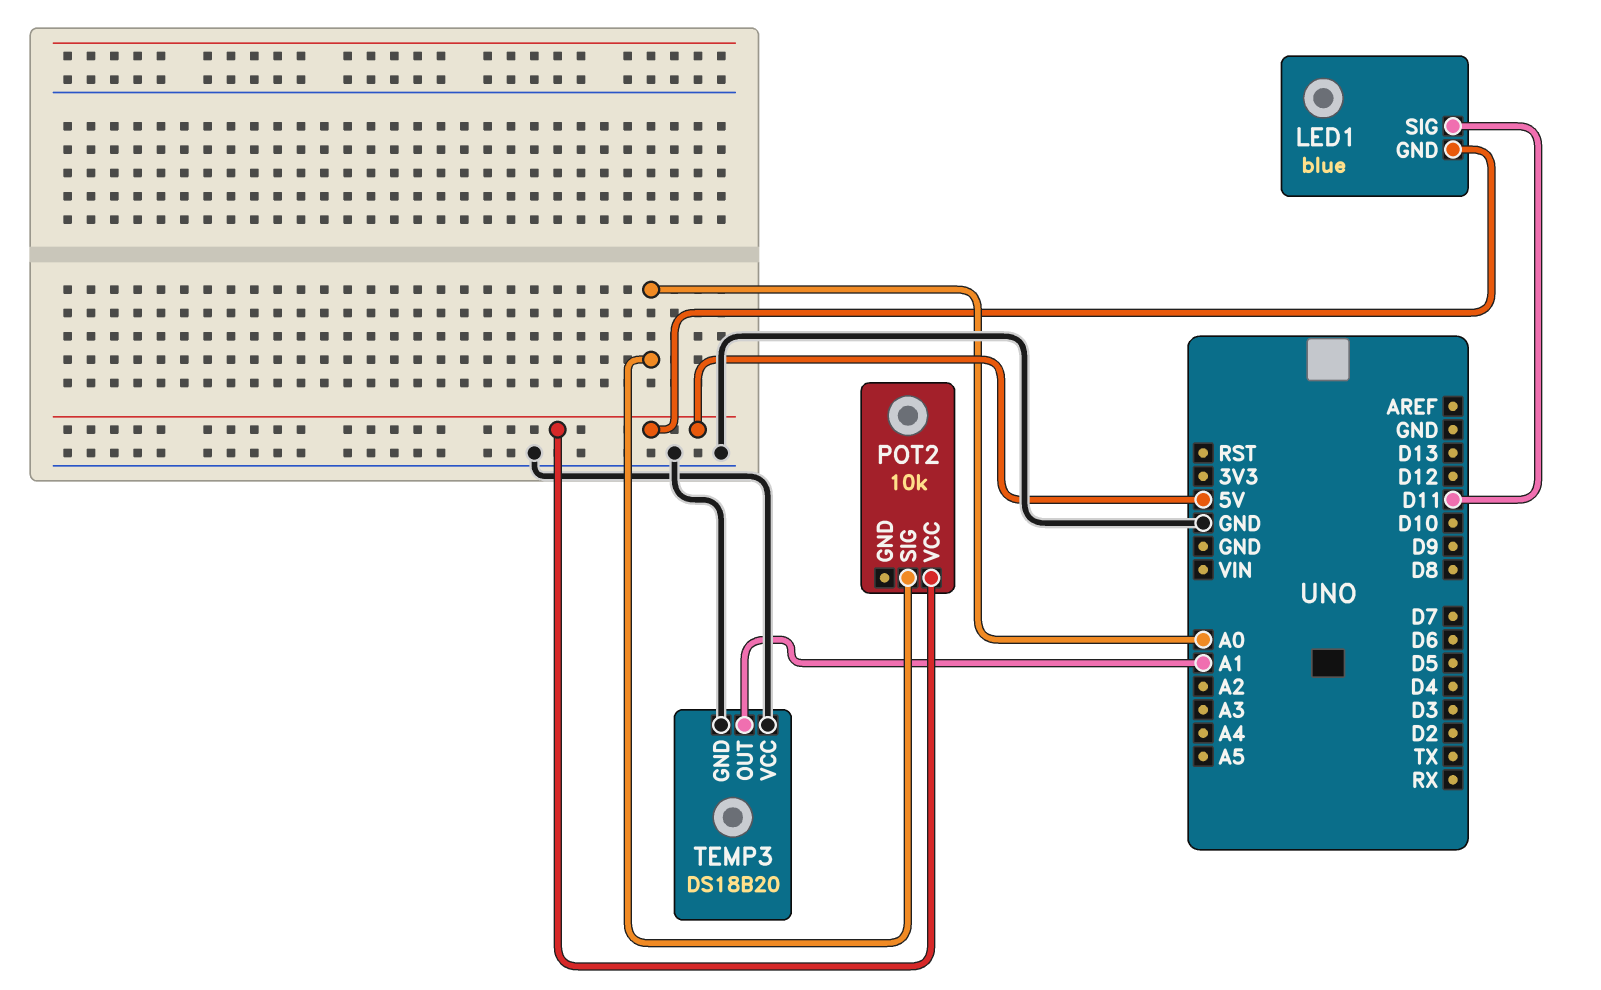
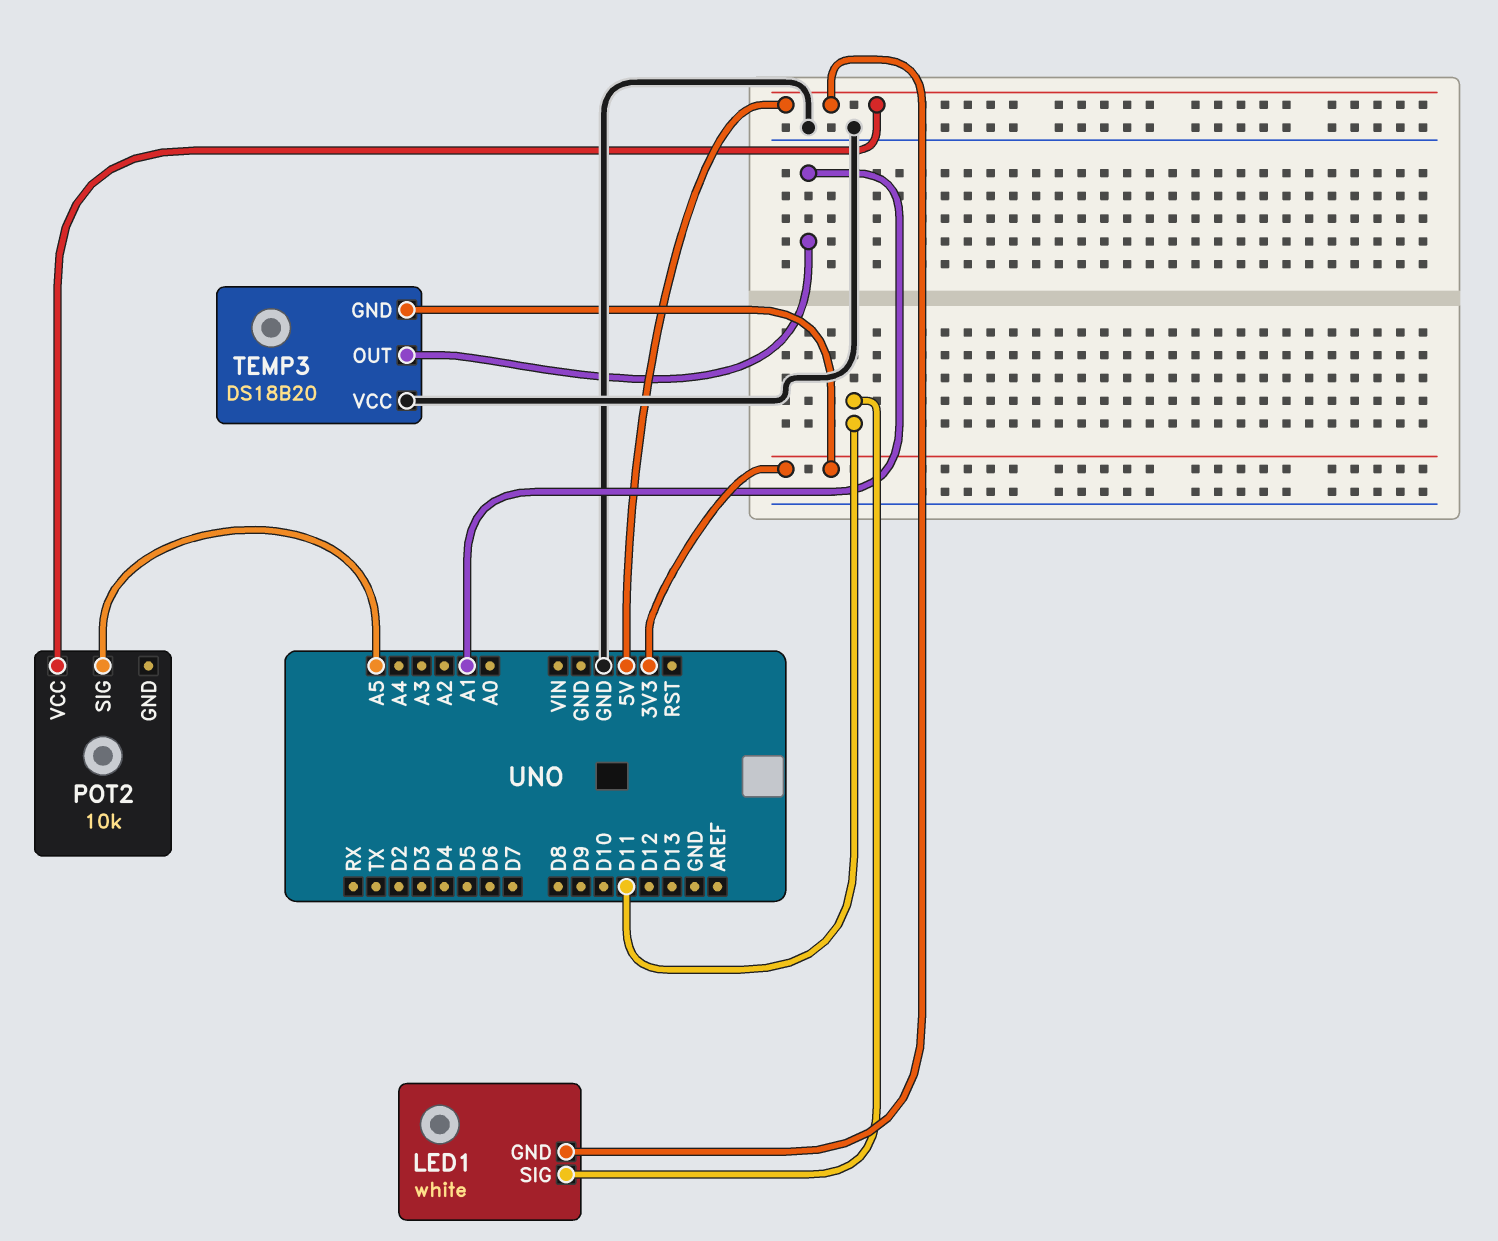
LED1: blue -> white
POT2 pin SIG: A0 -> A5
TEMP3 pin GND: GND -> 3V3

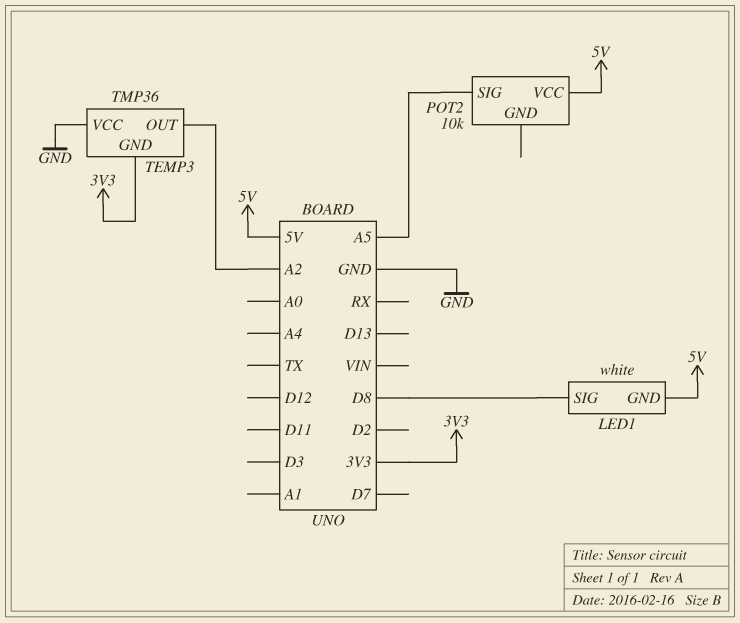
LED1 pin SIG: D11 -> D8
TEMP3: DS18B20 -> TMP36
TEMP3 pin OUT: A1 -> A2

